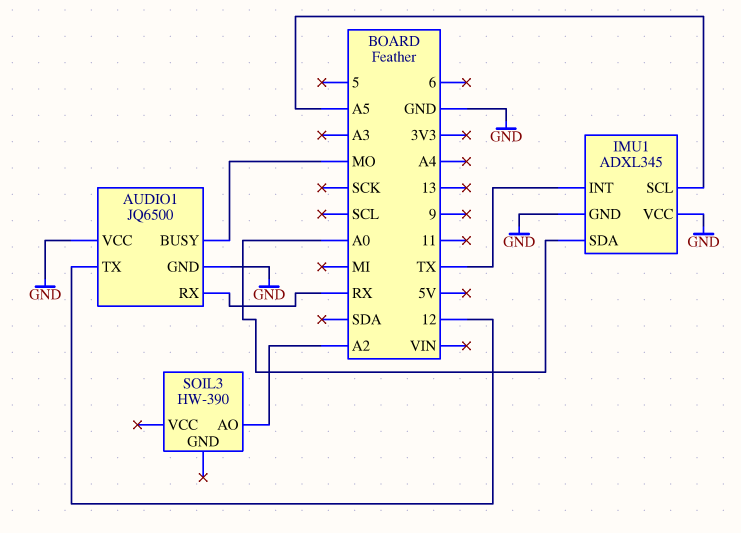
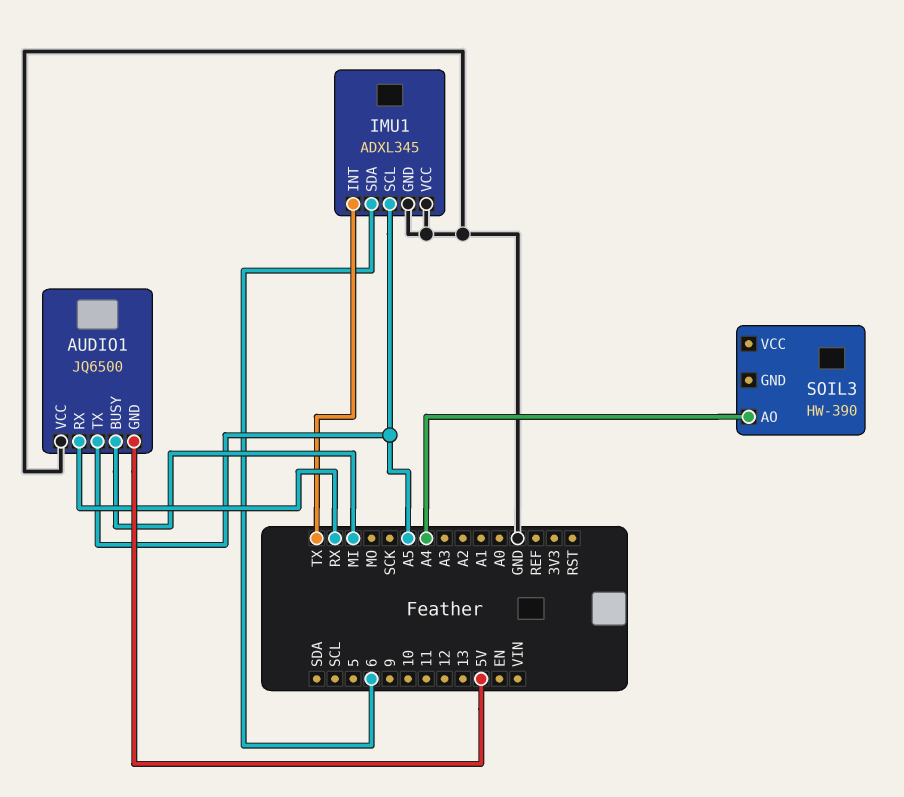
AUDIO1 pin BUSY: MO -> MI
AUDIO1 pin GND: GND -> 5V
AUDIO1 pin TX: 12 -> A5
IMU1 pin SDA: A0 -> 6
SOIL3 pin AO: A2 -> A4

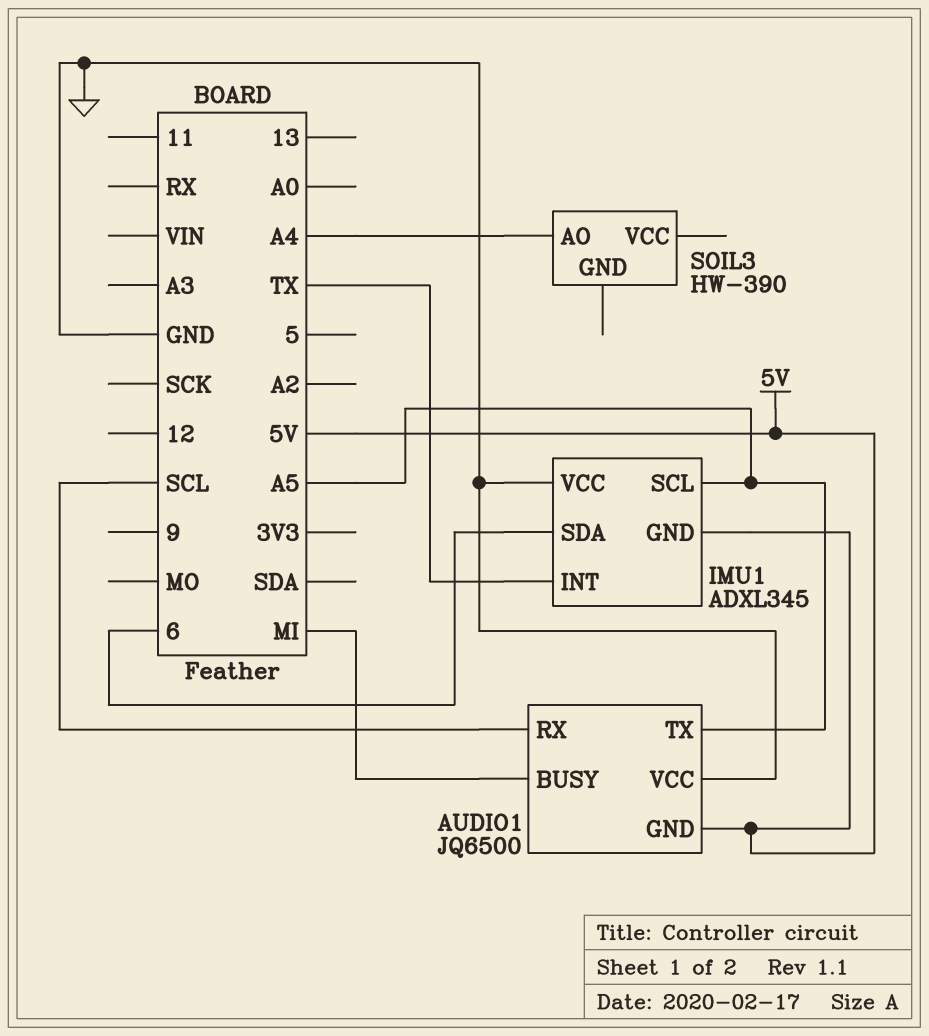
AUDIO1 pin RX: RX -> SCL
IMU1 pin GND: GND -> 5V

